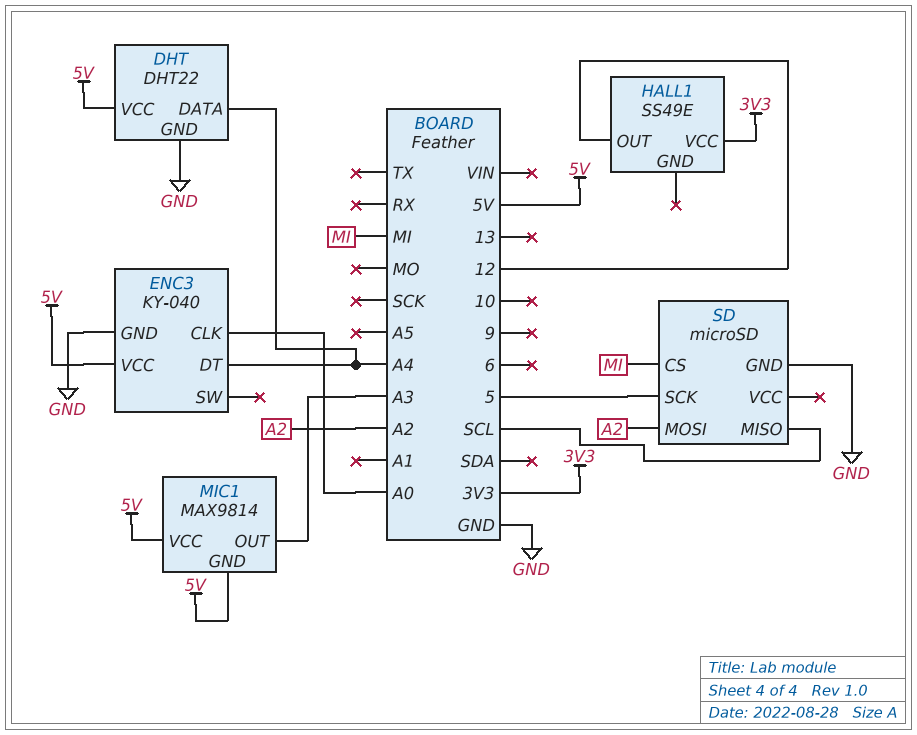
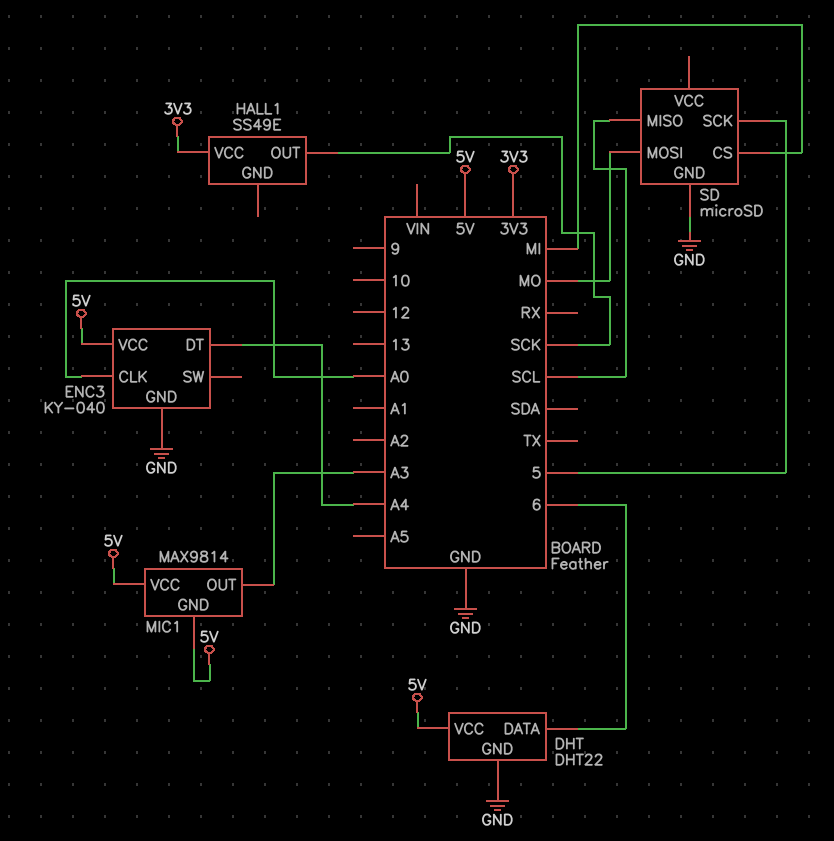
DHT pin DATA: A4 -> 6
HALL1 pin OUT: 12 -> SCK
SD pin MOSI: A2 -> MO

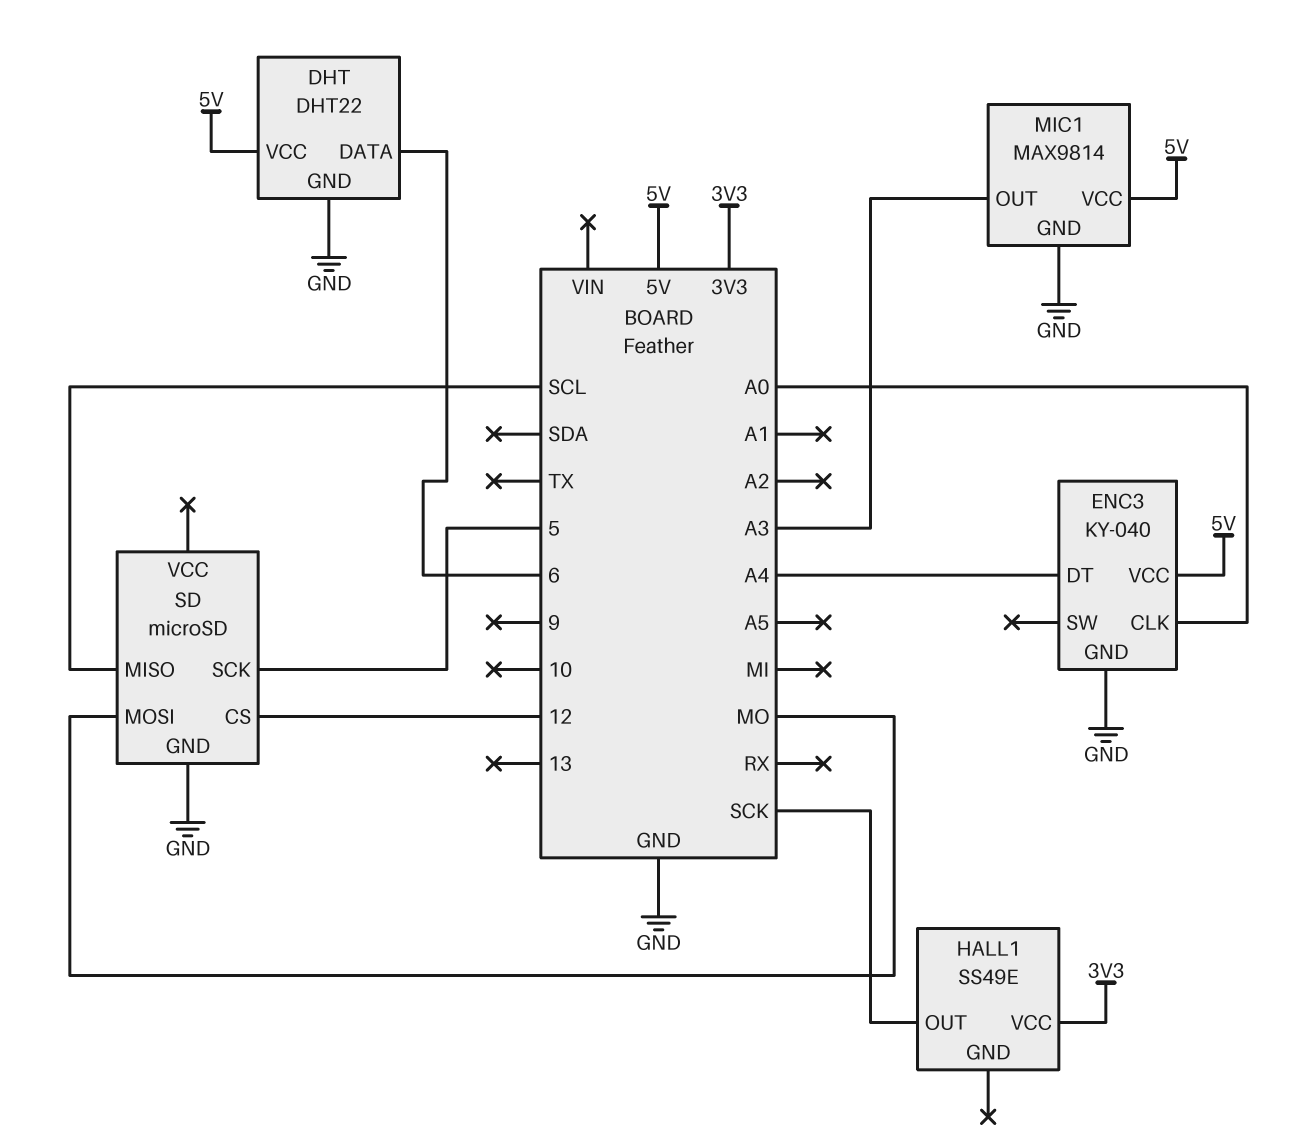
MIC1 pin GND: 5V -> GND
SD pin CS: MI -> 12

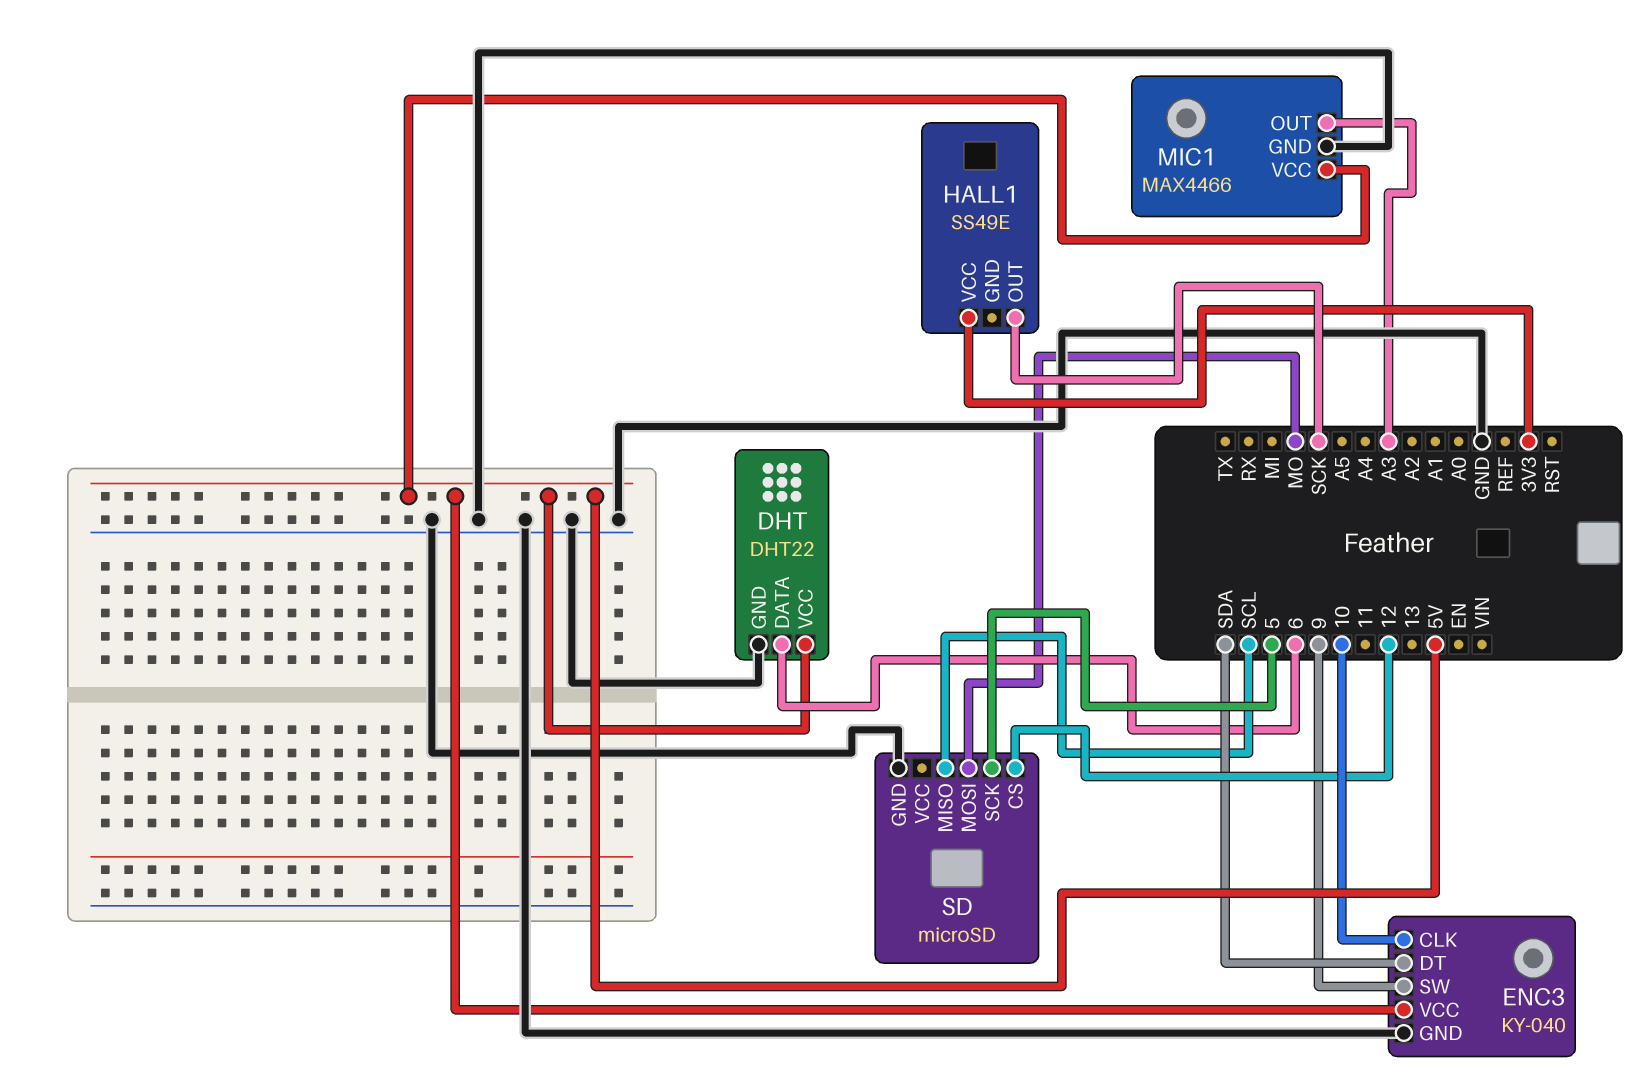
ENC3 pin CLK: A0 -> 10
ENC3 pin DT: A4 -> SDA
ENC3 pin SW: none -> 9
MIC1: MAX9814 -> MAX4466

